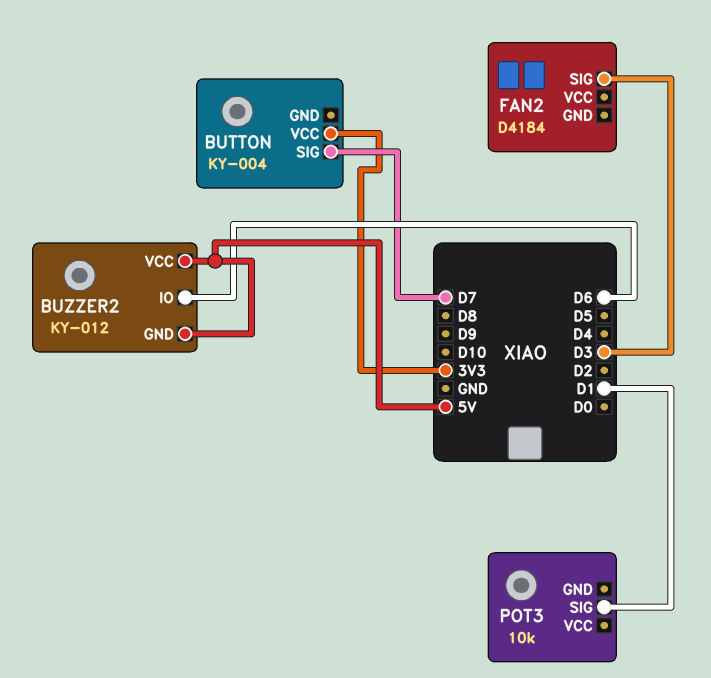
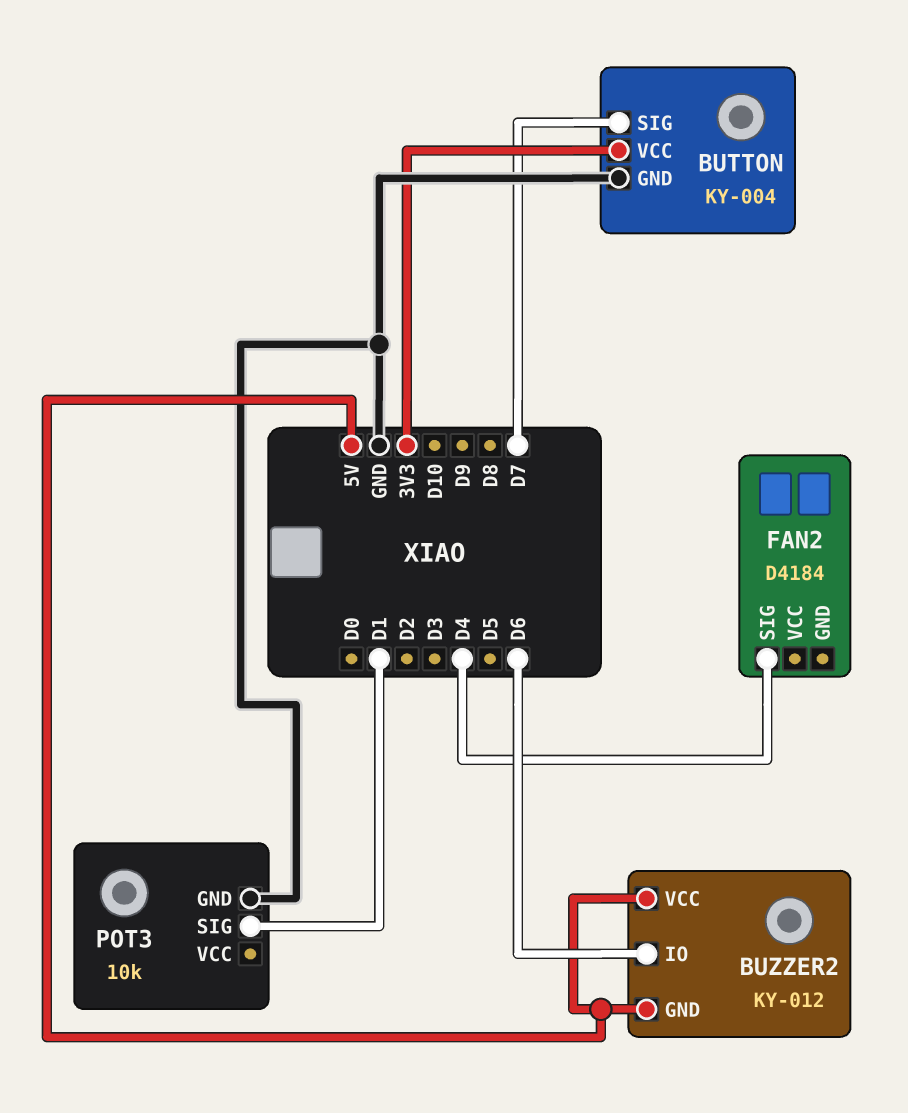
BUTTON pin GND: none -> GND
FAN2 pin SIG: D3 -> D4
POT3 pin GND: none -> GND

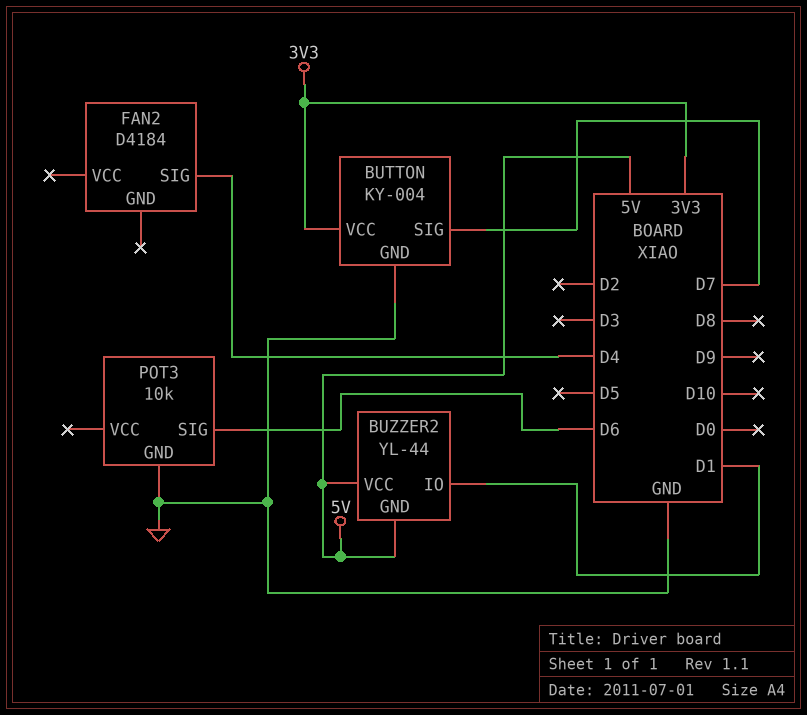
BUZZER2: KY-012 -> YL-44
BUZZER2 pin IO: D6 -> D1
POT3 pin SIG: D1 -> D6

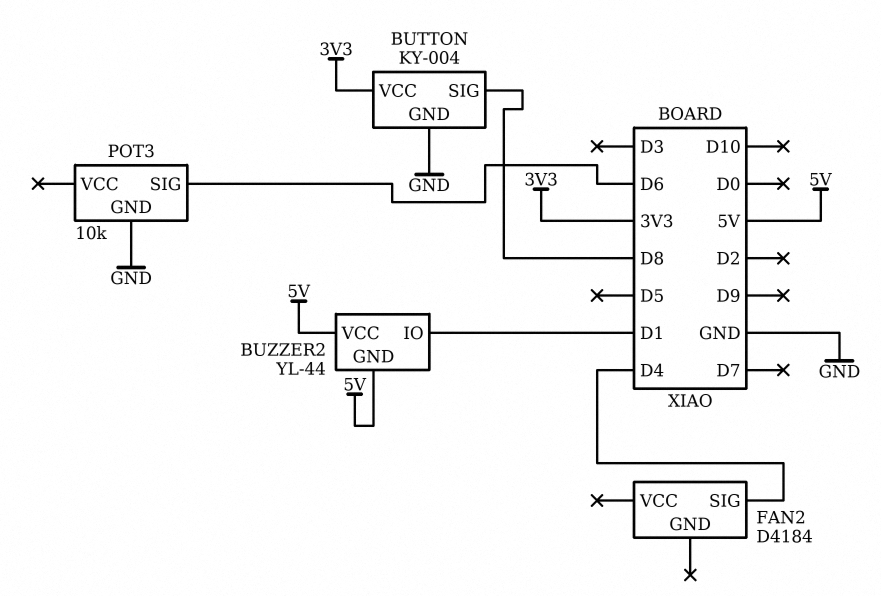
BUTTON pin SIG: D7 -> D8

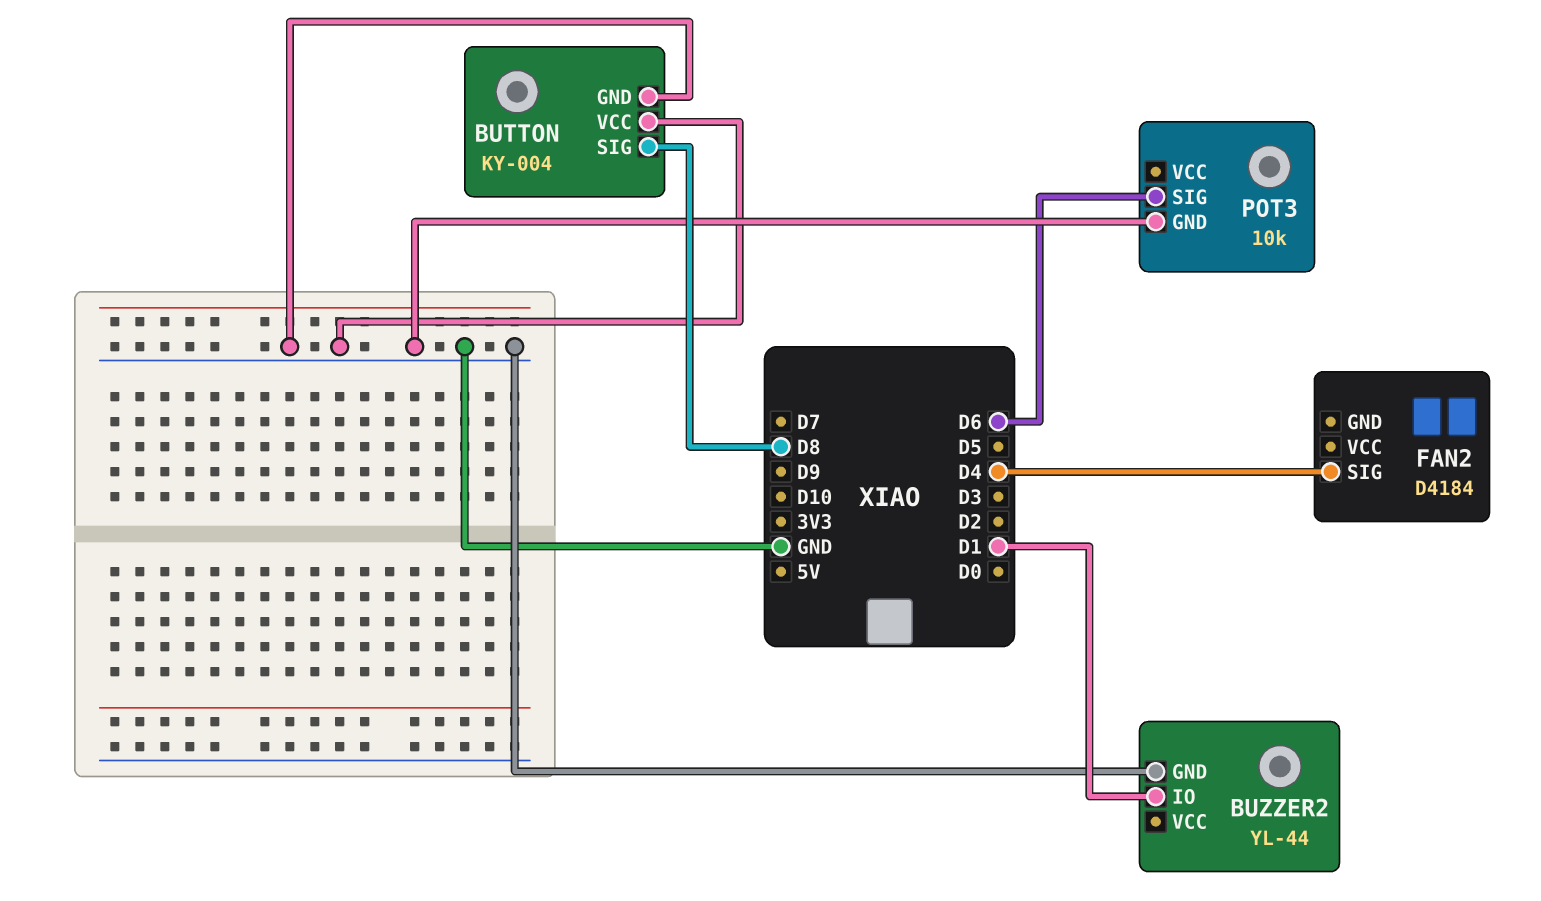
BUTTON pin VCC: 3V3 -> GND
BUZZER2 pin GND: 5V -> GND
BUZZER2 pin VCC: 5V -> none

